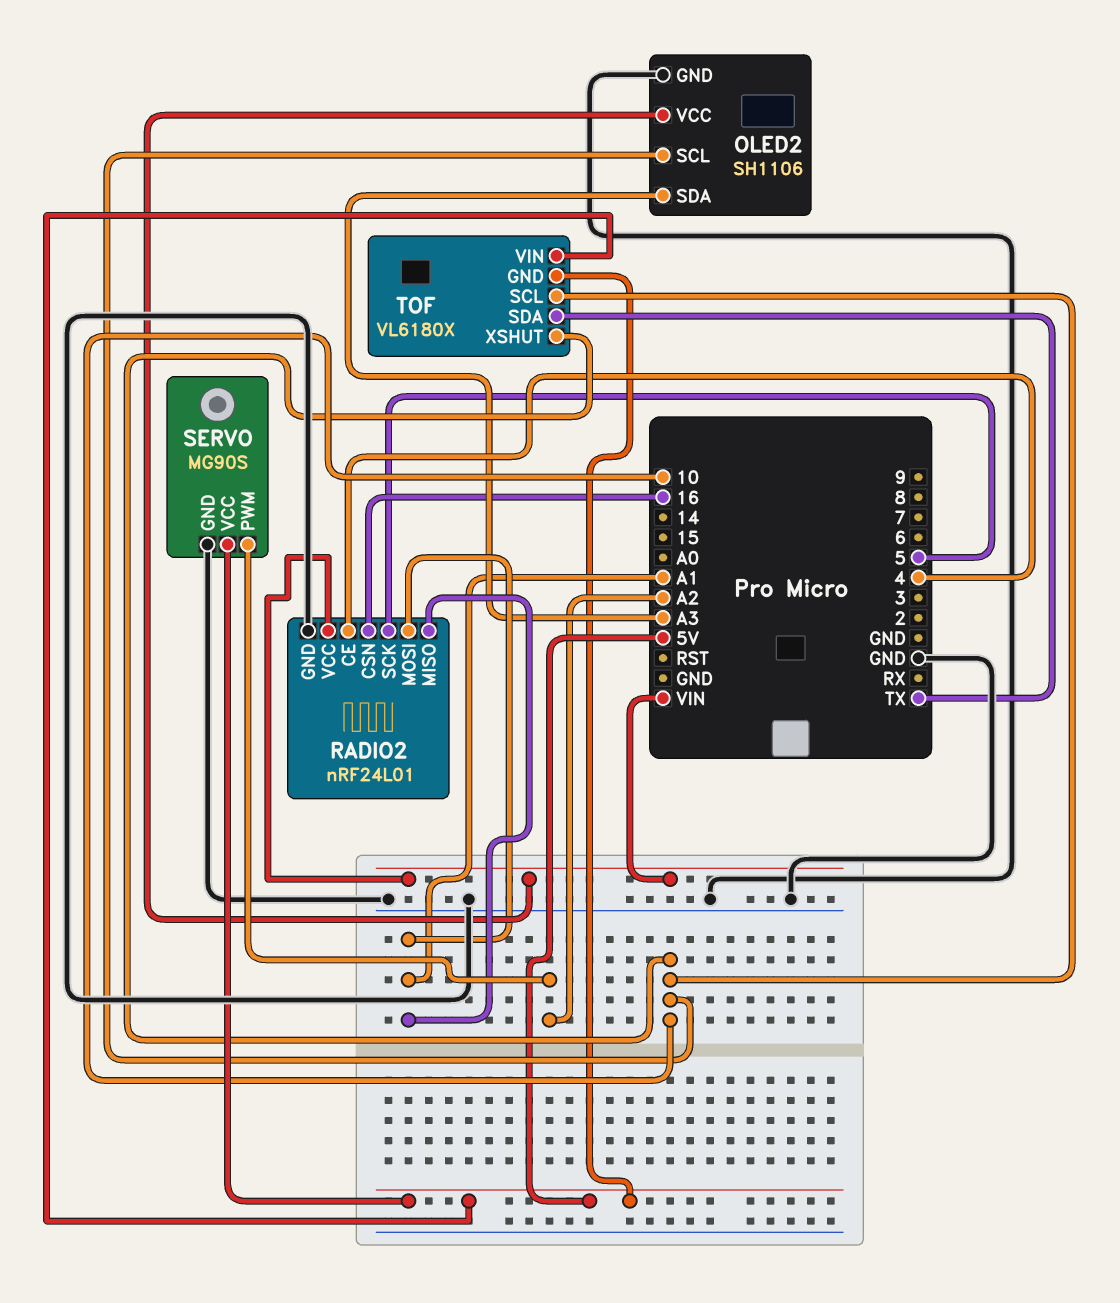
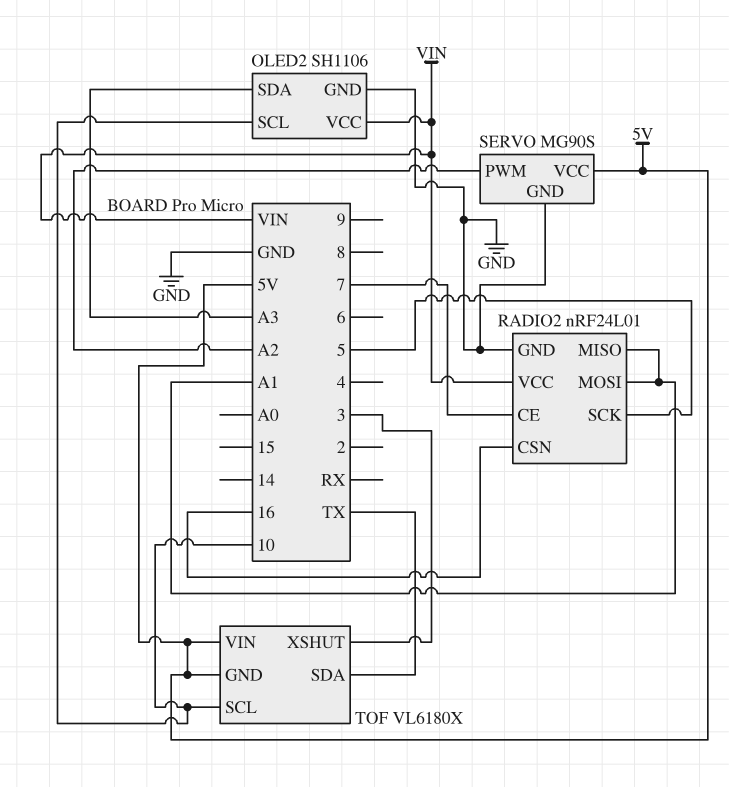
RADIO2 pin CE: 4 -> 7
TOF pin XSHUT: 10 -> 3

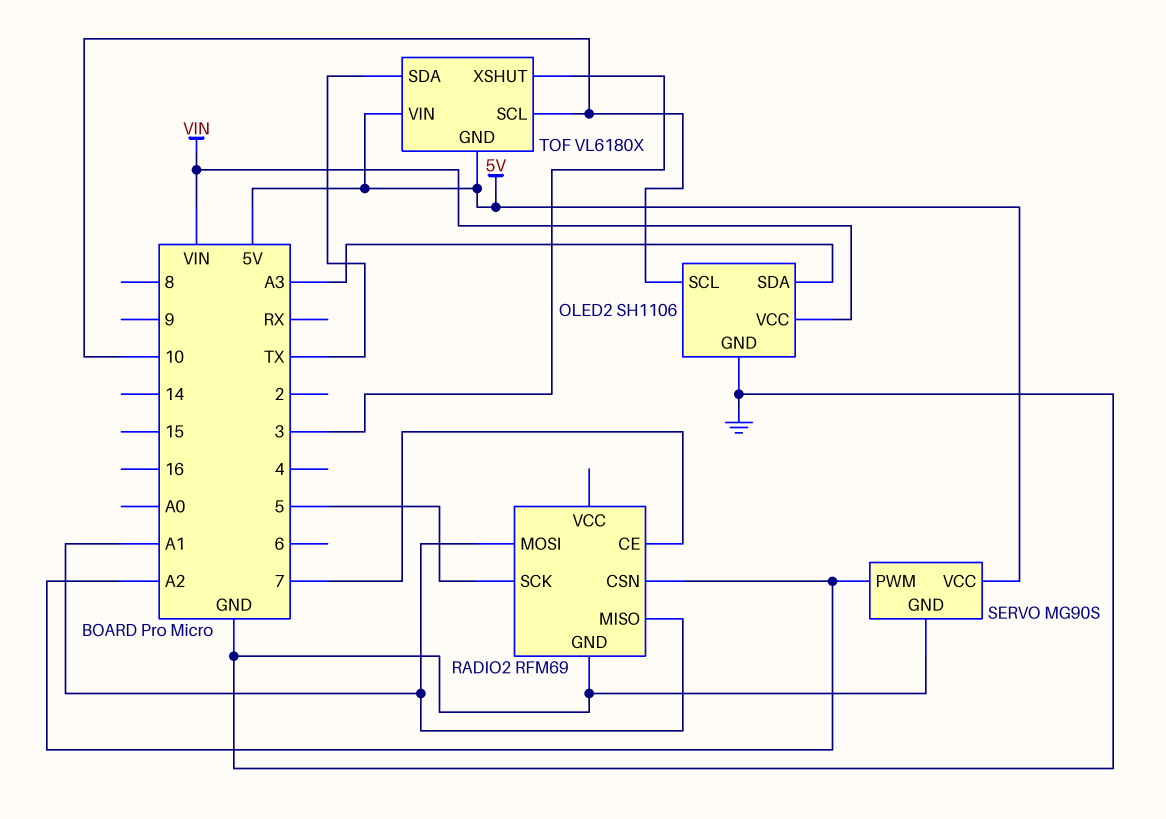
RADIO2: nRF24L01 -> RFM69
RADIO2 pin CSN: 16 -> A2
RADIO2 pin VCC: VIN -> none

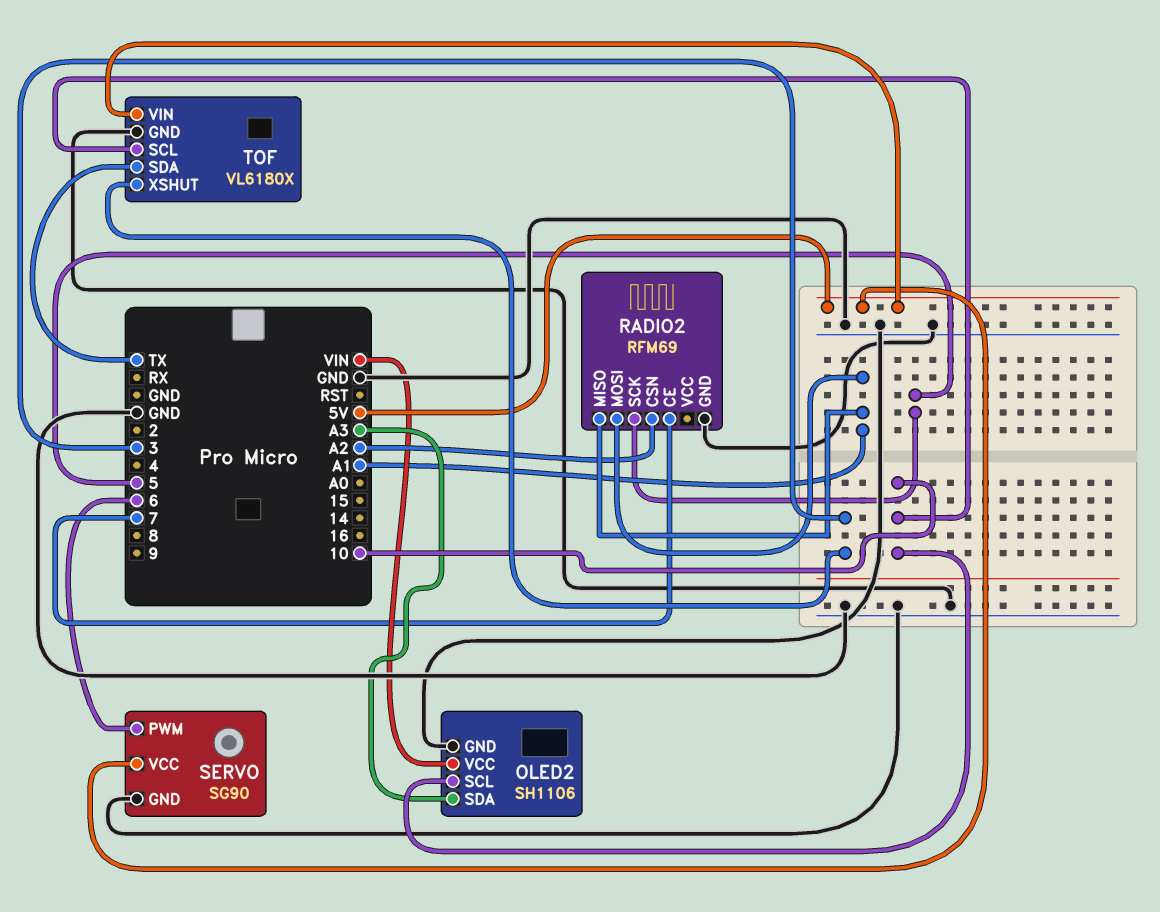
SERVO: MG90S -> SG90
SERVO pin PWM: A2 -> 6
TOF pin GND: 5V -> GND

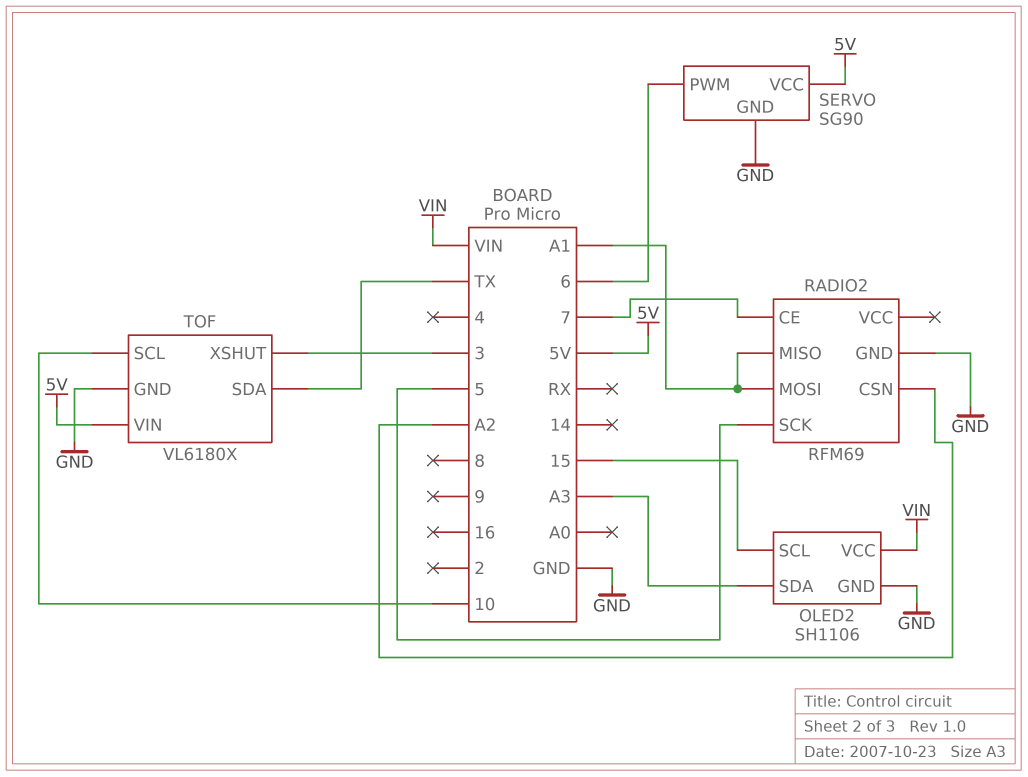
OLED2 pin SCL: 10 -> 15

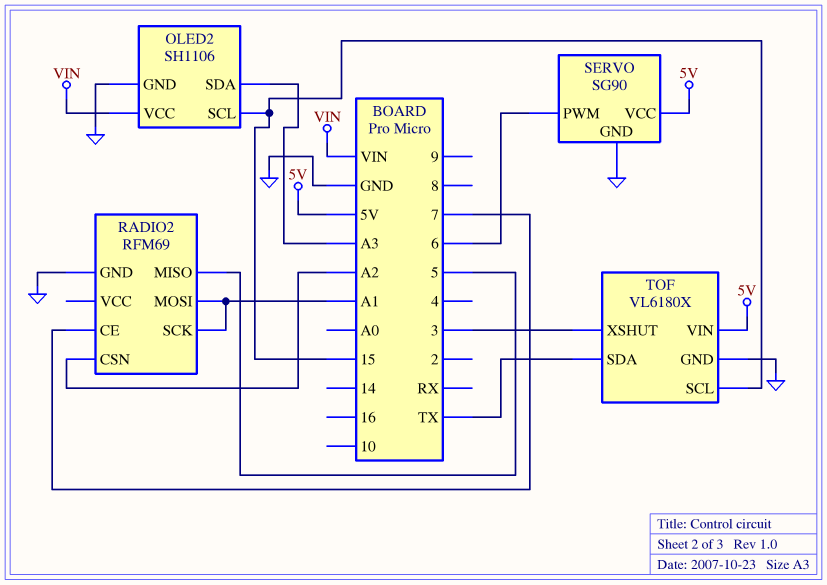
RADIO2 pin MISO: A1 -> 5
RADIO2 pin SCK: 5 -> A1
TOF pin SCL: 10 -> 15

